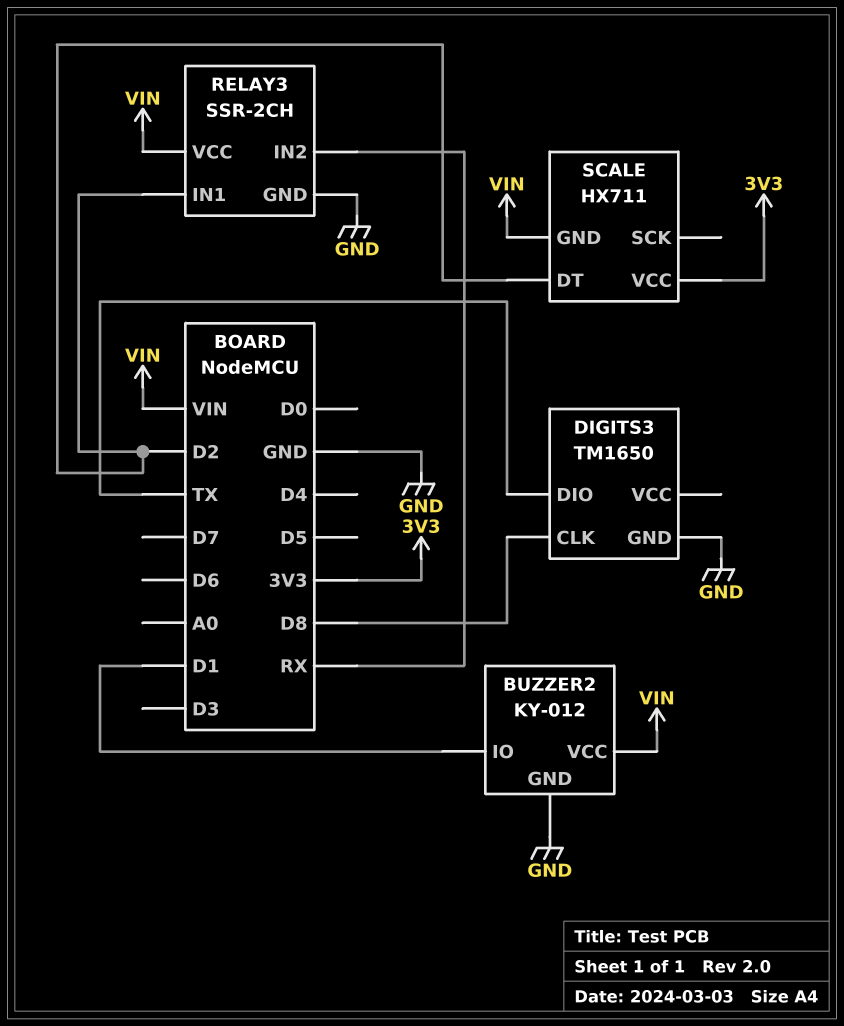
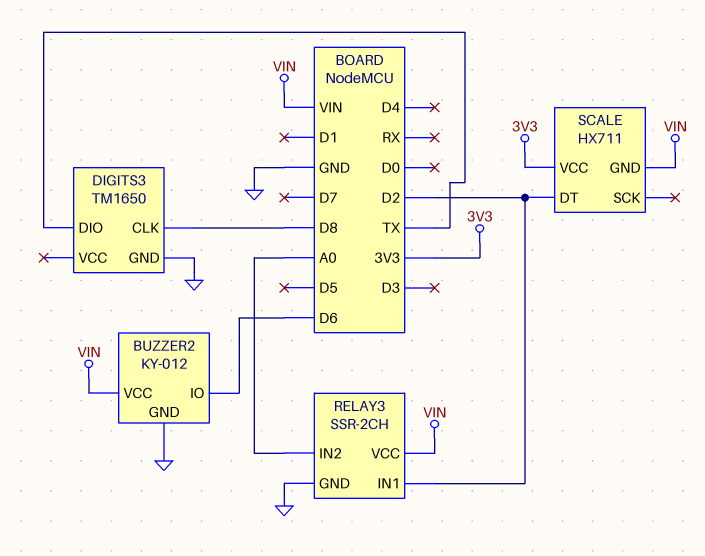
BUZZER2 pin IO: D1 -> D6
RELAY3 pin IN2: RX -> A0

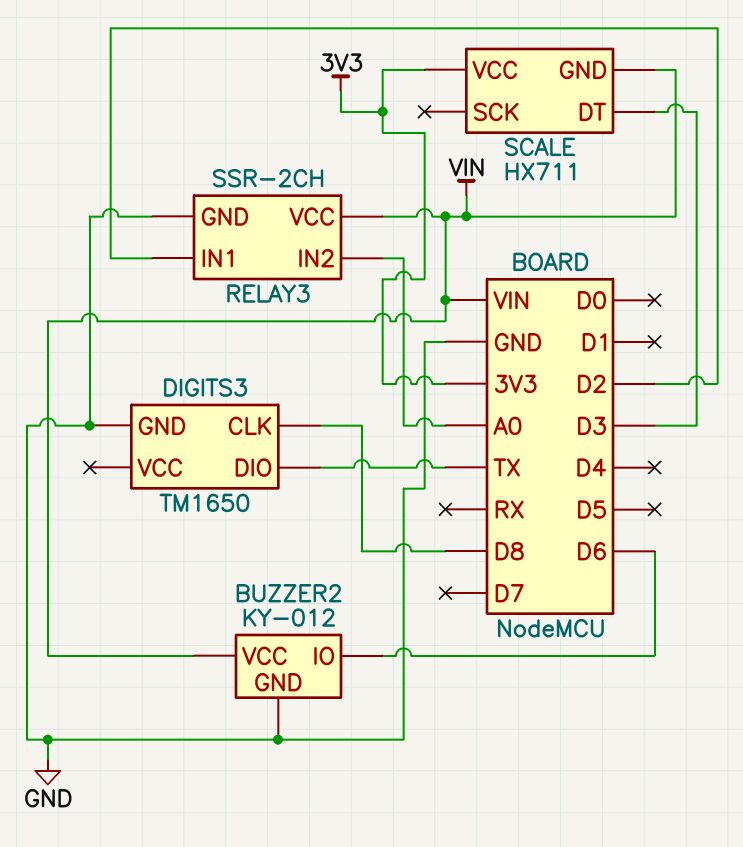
SCALE pin DT: D2 -> D3

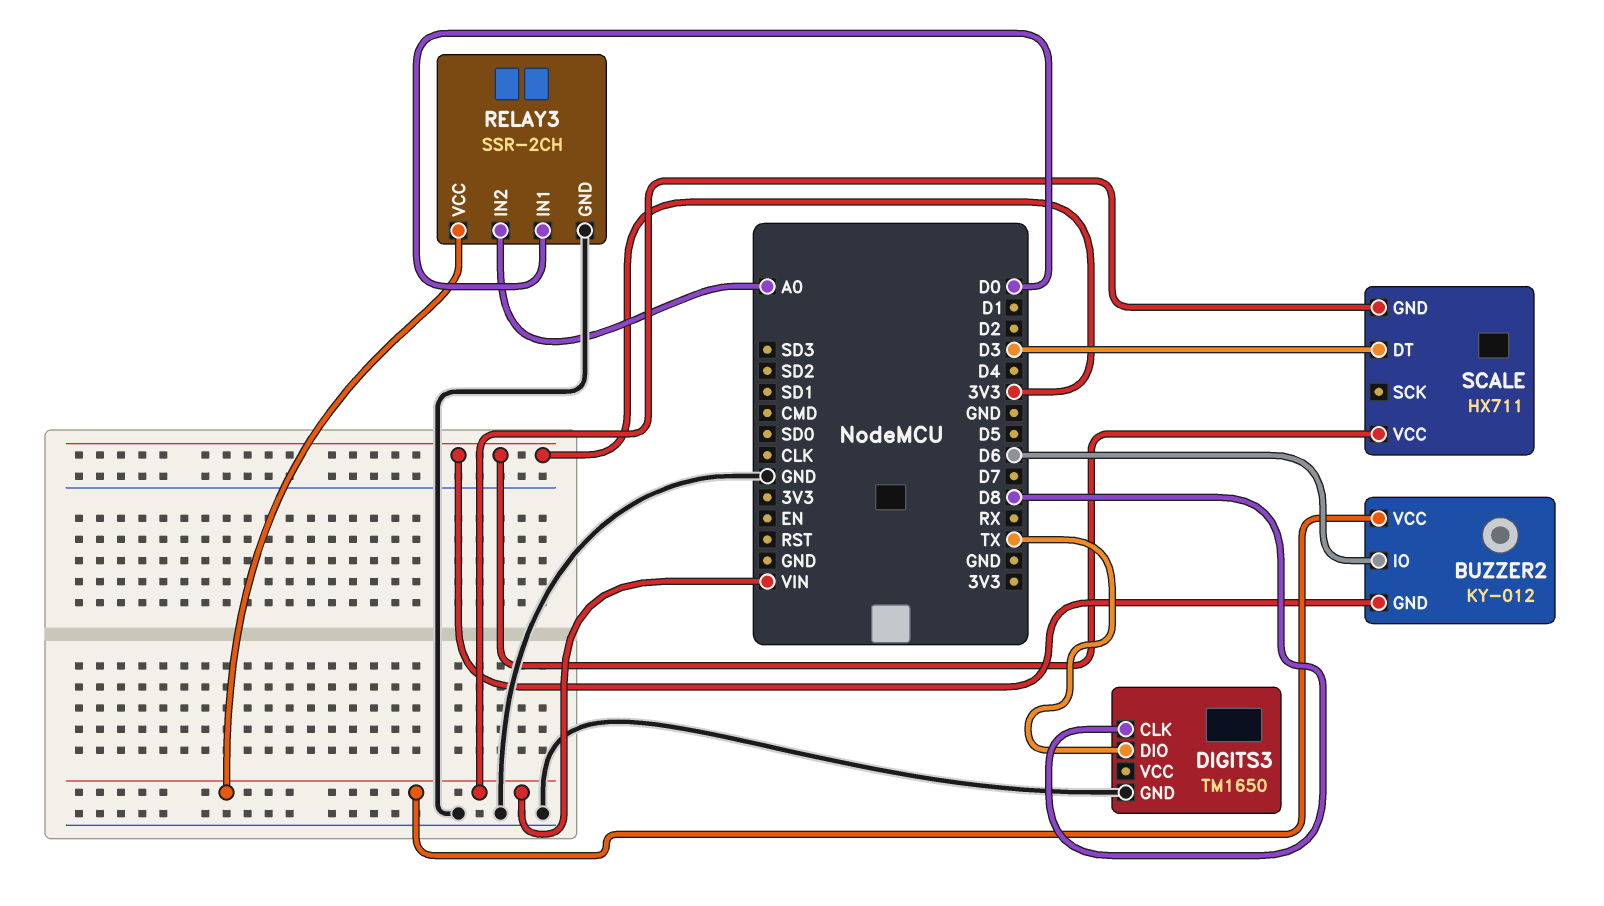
BUZZER2 pin GND: GND -> 3V3
RELAY3 pin IN1: D2 -> D0

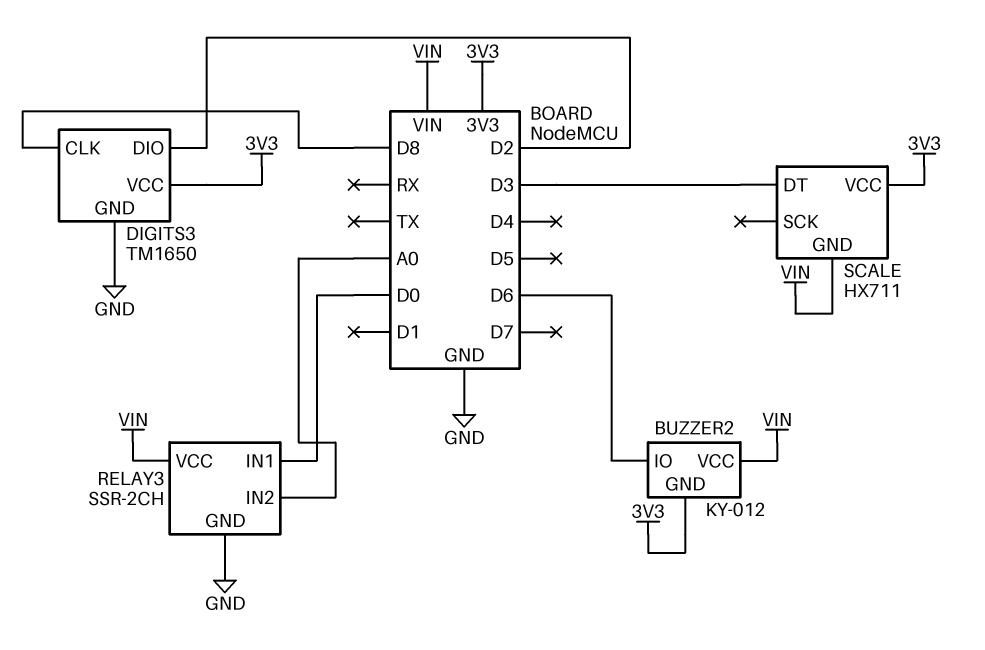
DIGITS3 pin DIO: TX -> D2
DIGITS3 pin VCC: none -> 3V3

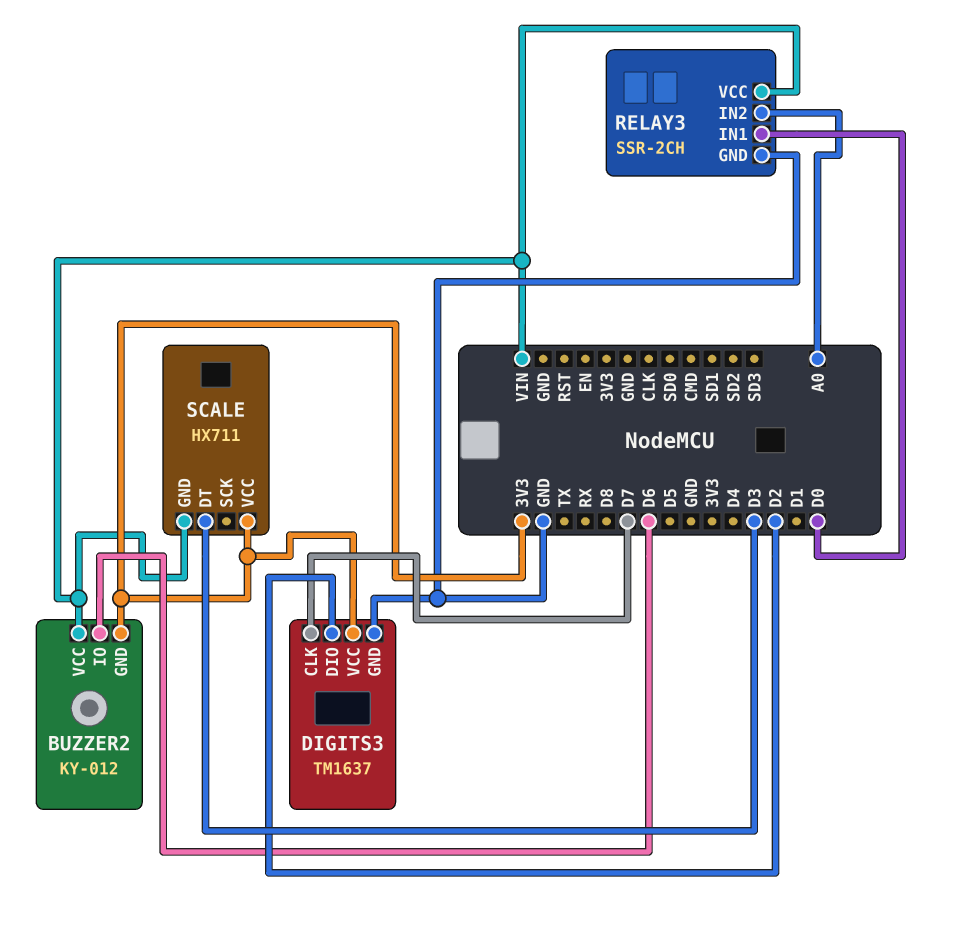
DIGITS3: TM1650 -> TM1637
DIGITS3 pin CLK: D8 -> D7

